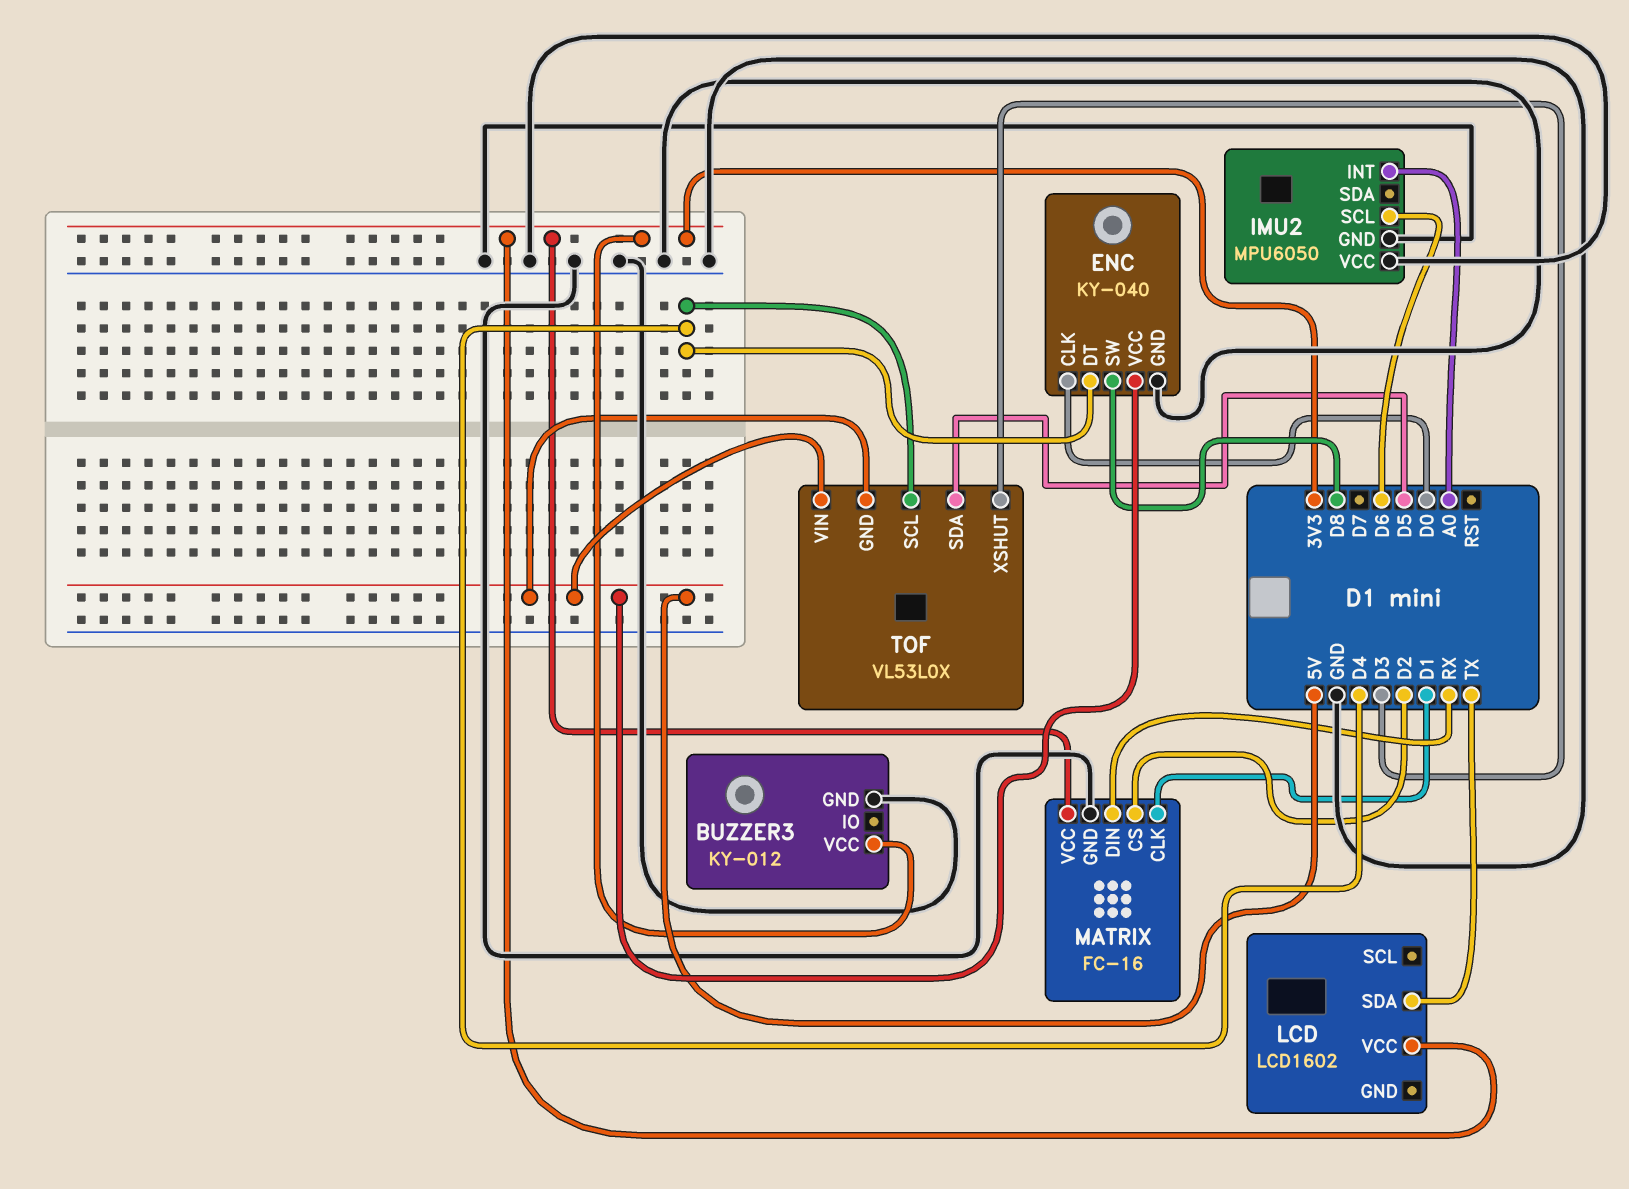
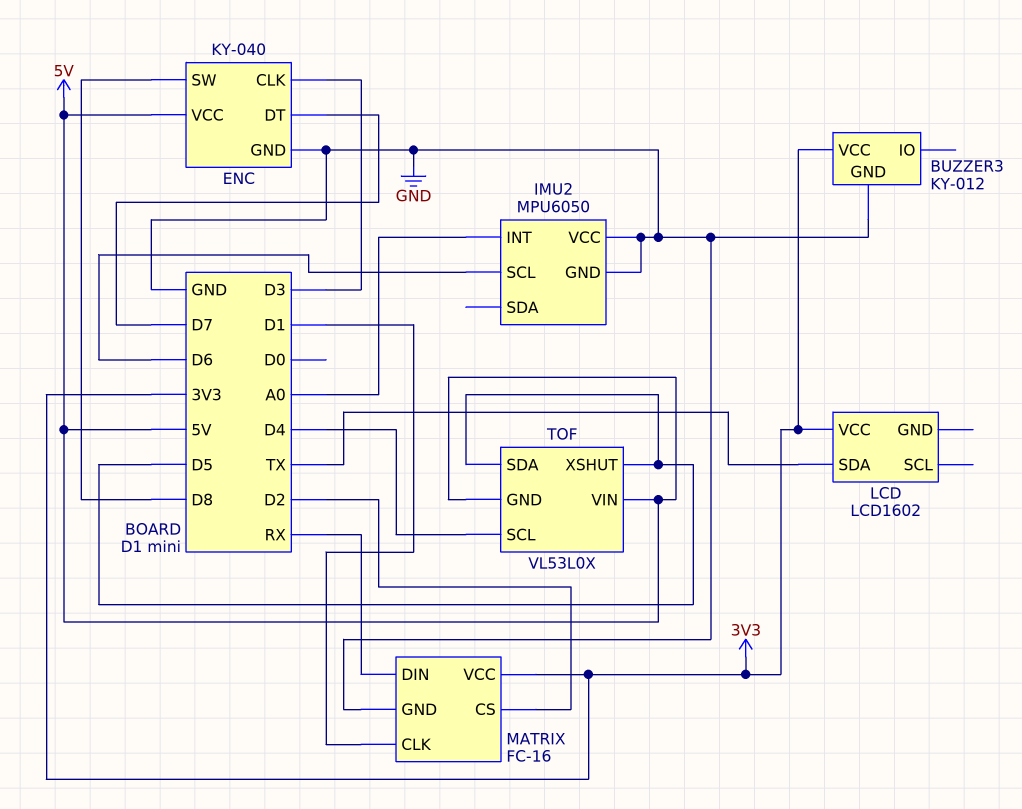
ENC pin CLK: D0 -> D3
ENC pin DT: D4 -> D7
TOF pin XSHUT: D3 -> D5

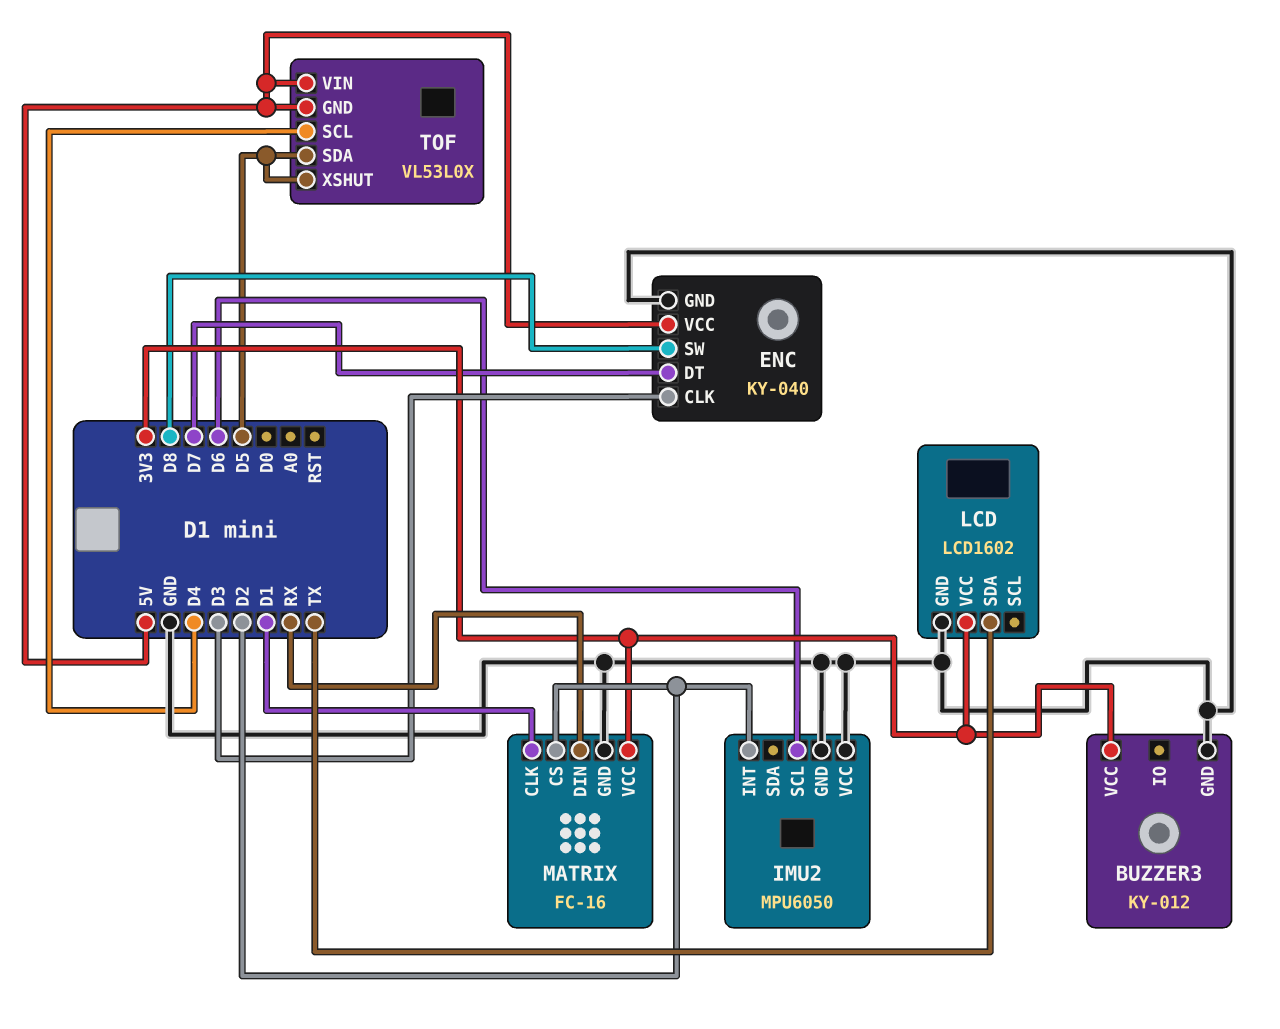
IMU2 pin INT: A0 -> D2
LCD pin GND: none -> GND

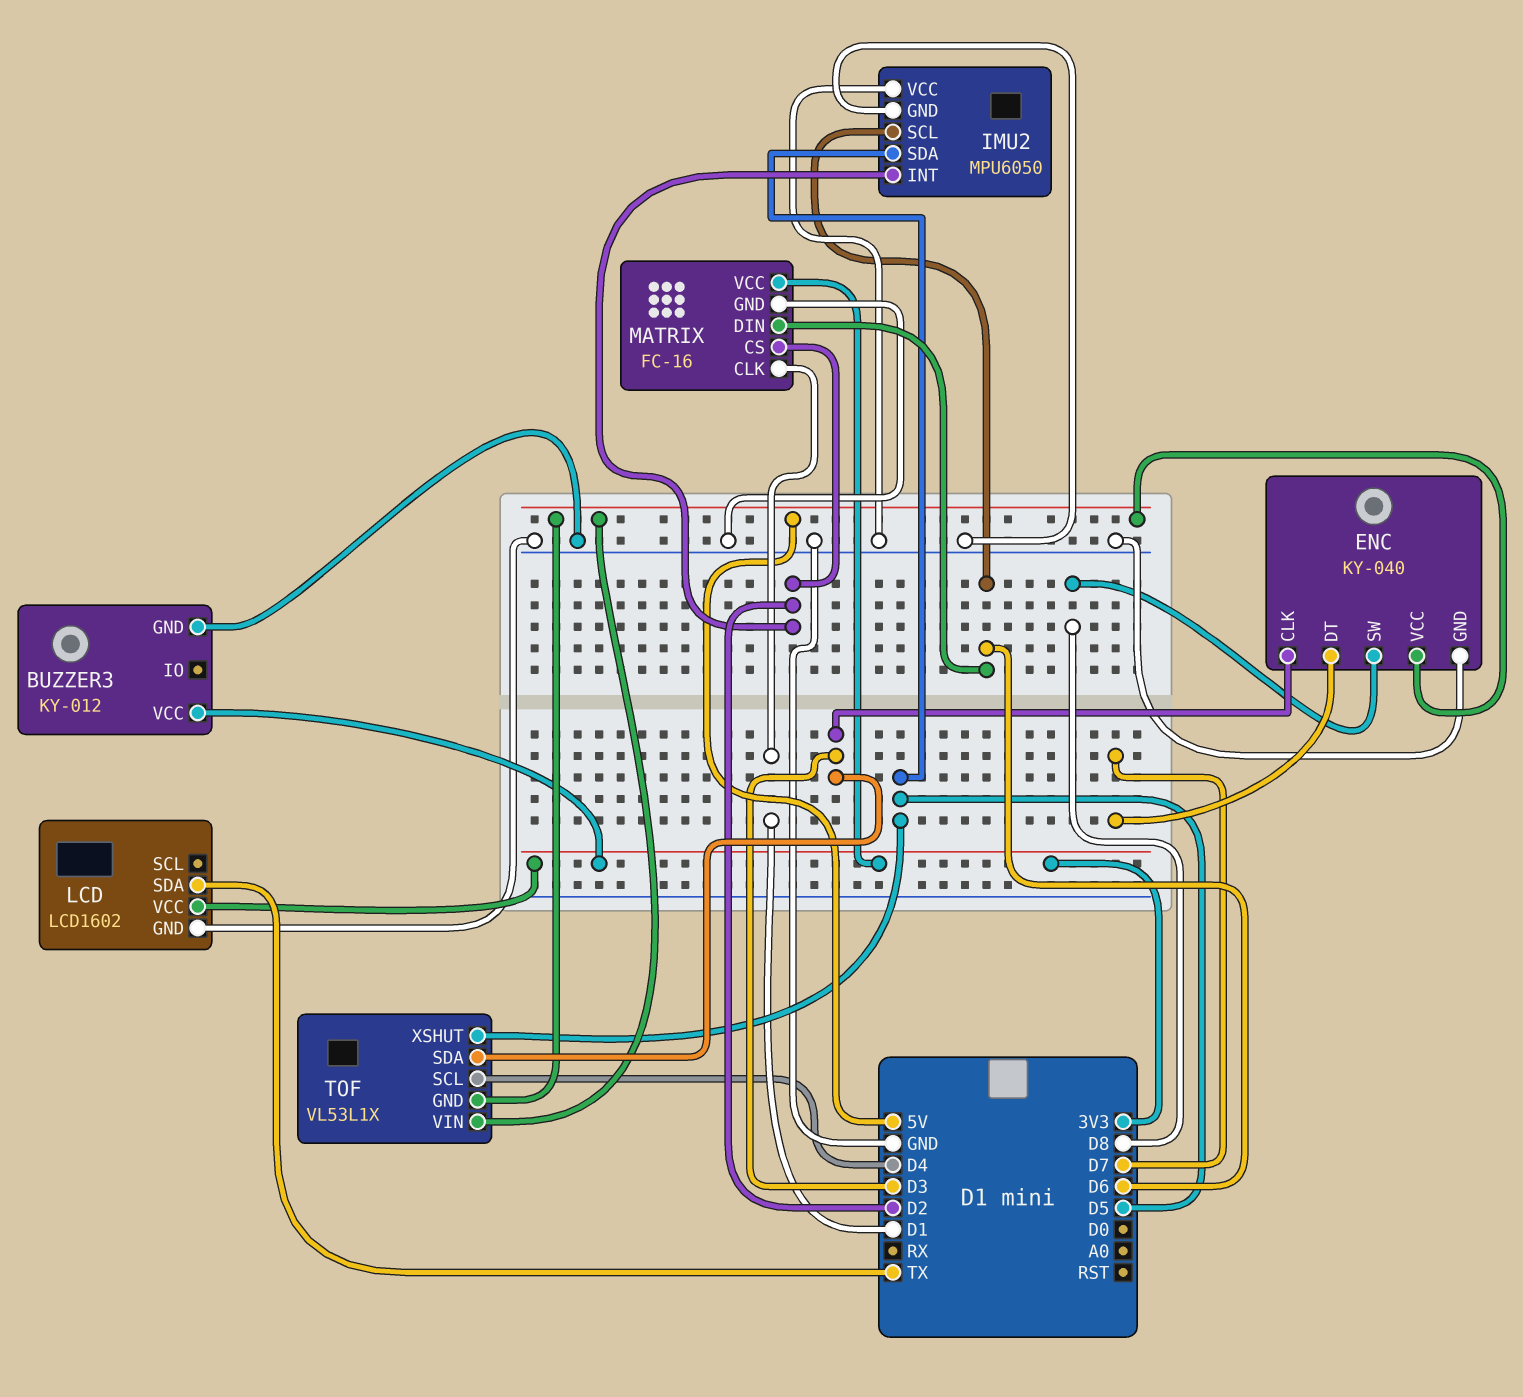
IMU2 pin SDA: none -> D5
MATRIX pin DIN: RX -> D6
TOF: VL53L0X -> VL53L1X
TOF pin SDA: D5 -> D3

